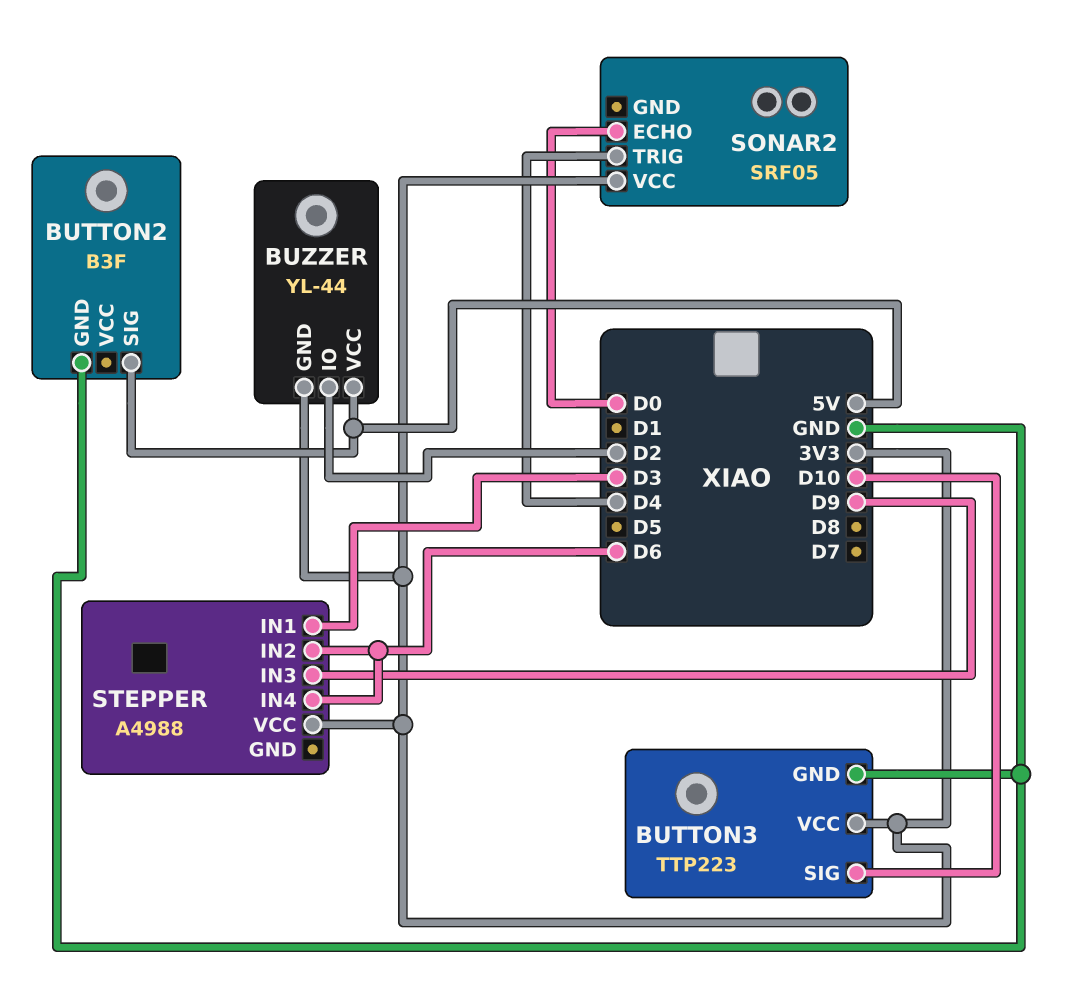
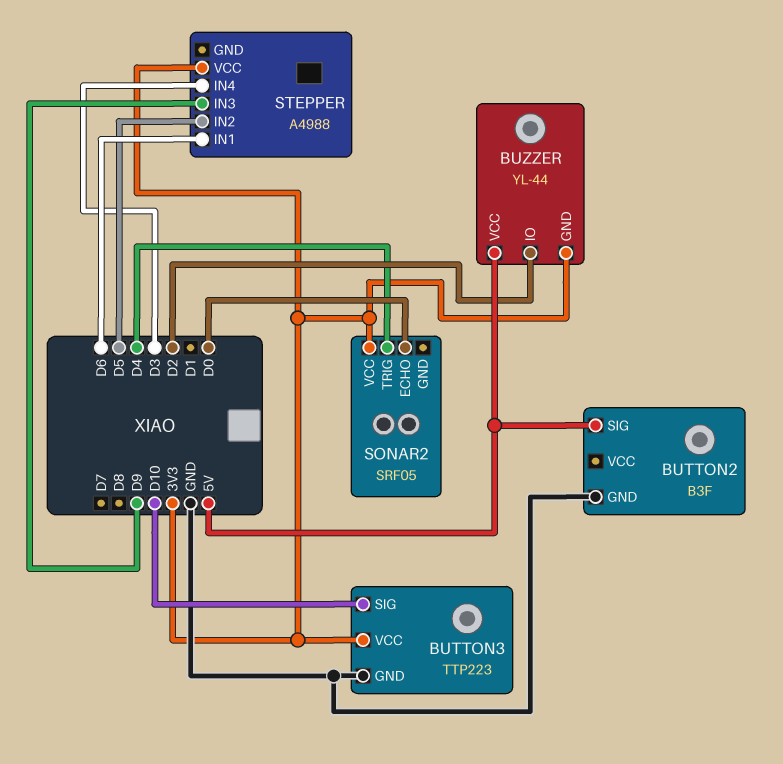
STEPPER pin IN1: D3 -> D6
STEPPER pin IN2: D6 -> D5
STEPPER pin IN4: D6 -> D3

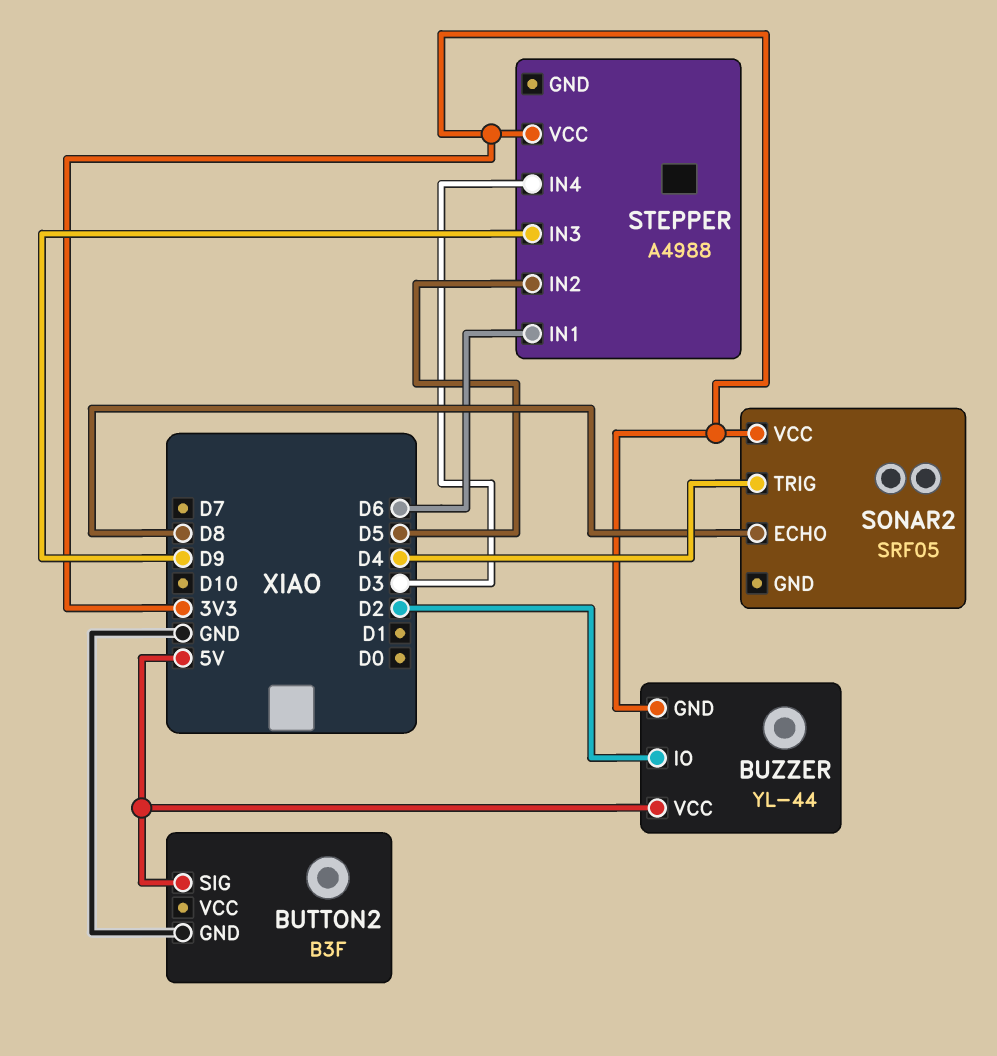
BUTTON3: TTP223 -> none
BUTTON3 pin GND: GND -> none
BUTTON3 pin SIG: D10 -> none
BUTTON3 pin VCC: 3V3 -> none
SONAR2 pin ECHO: D0 -> D8

